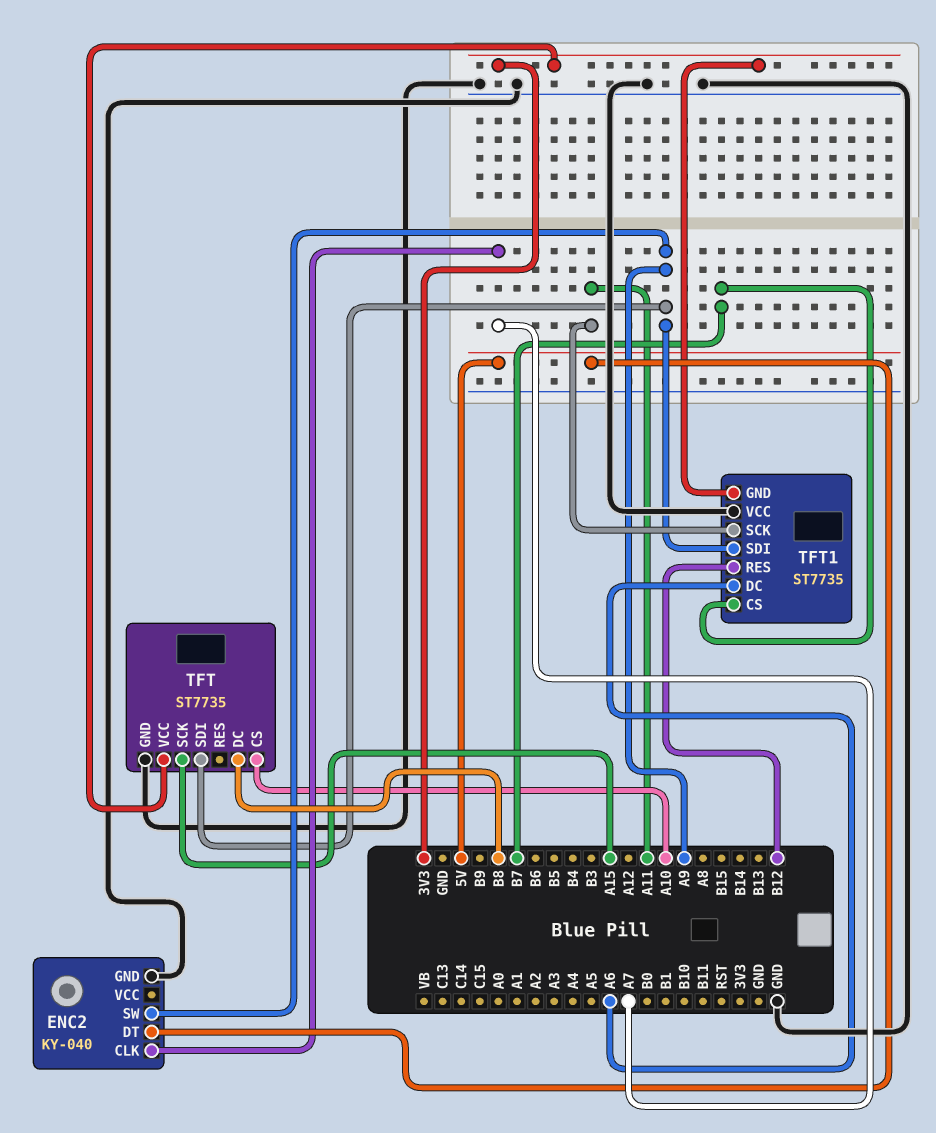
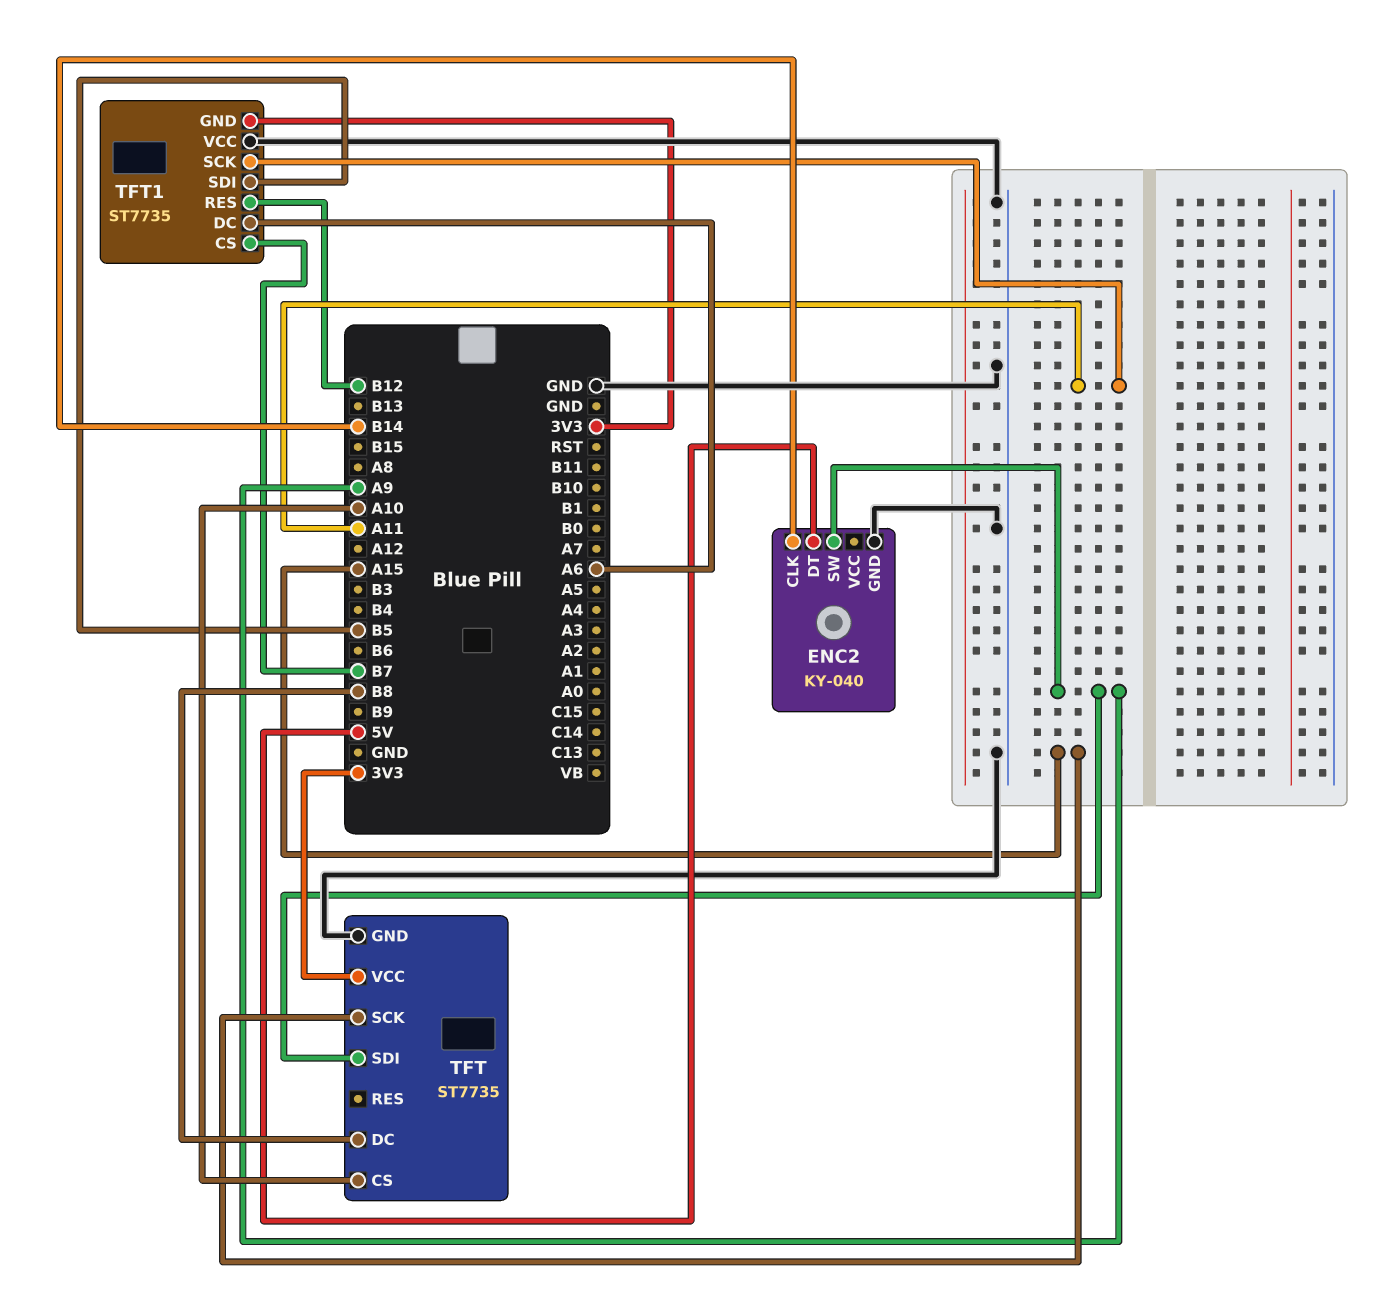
ENC2 pin CLK: A7 -> B14
TFT1 pin SDI: A9 -> B5

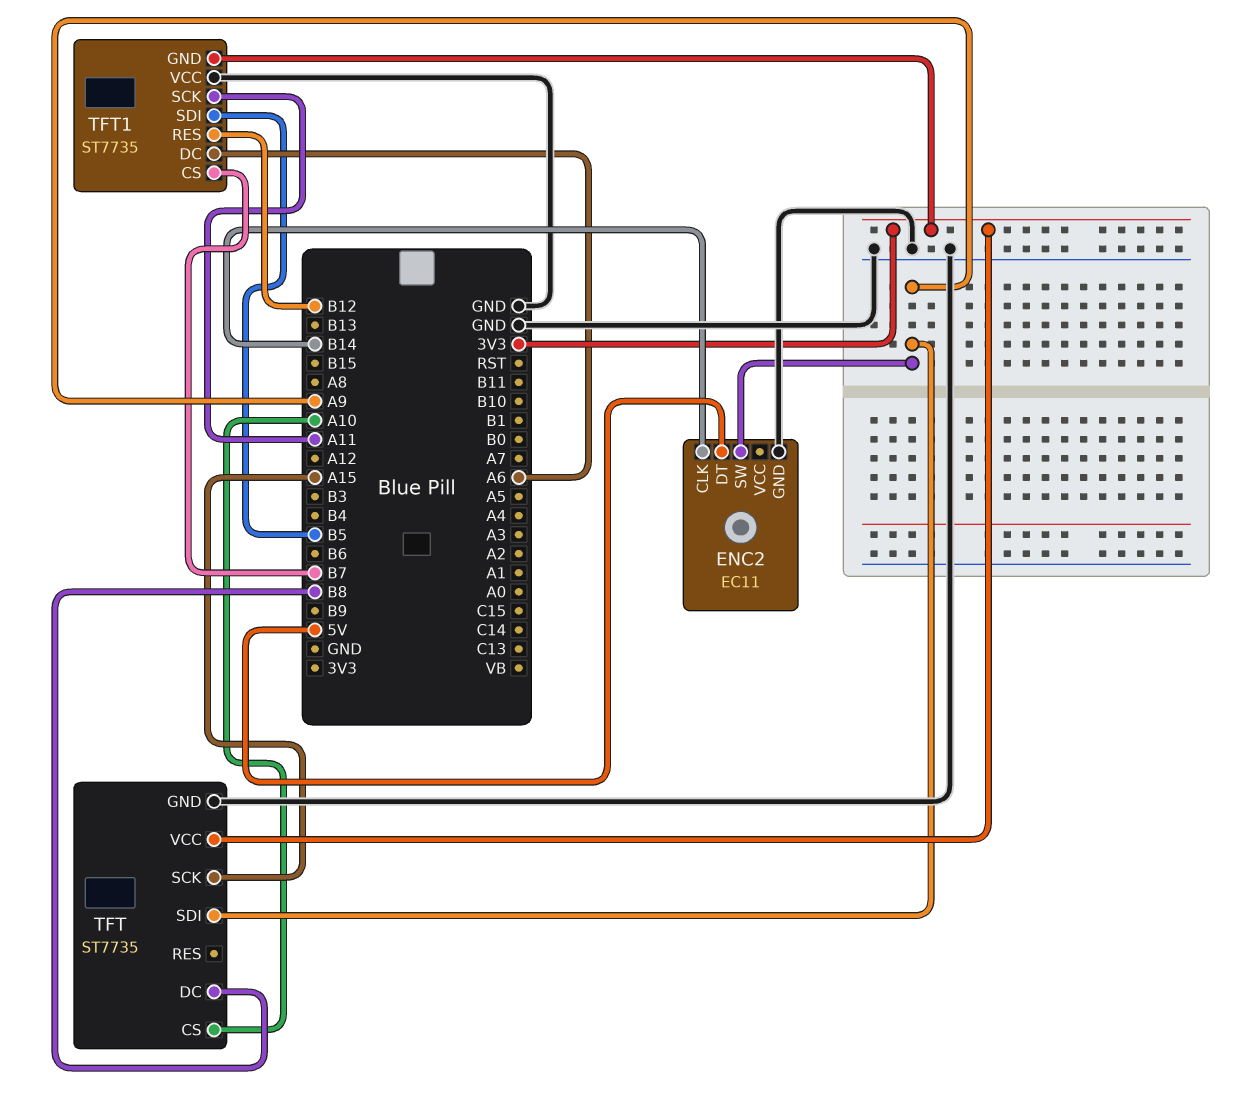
ENC2: KY-040 -> EC11

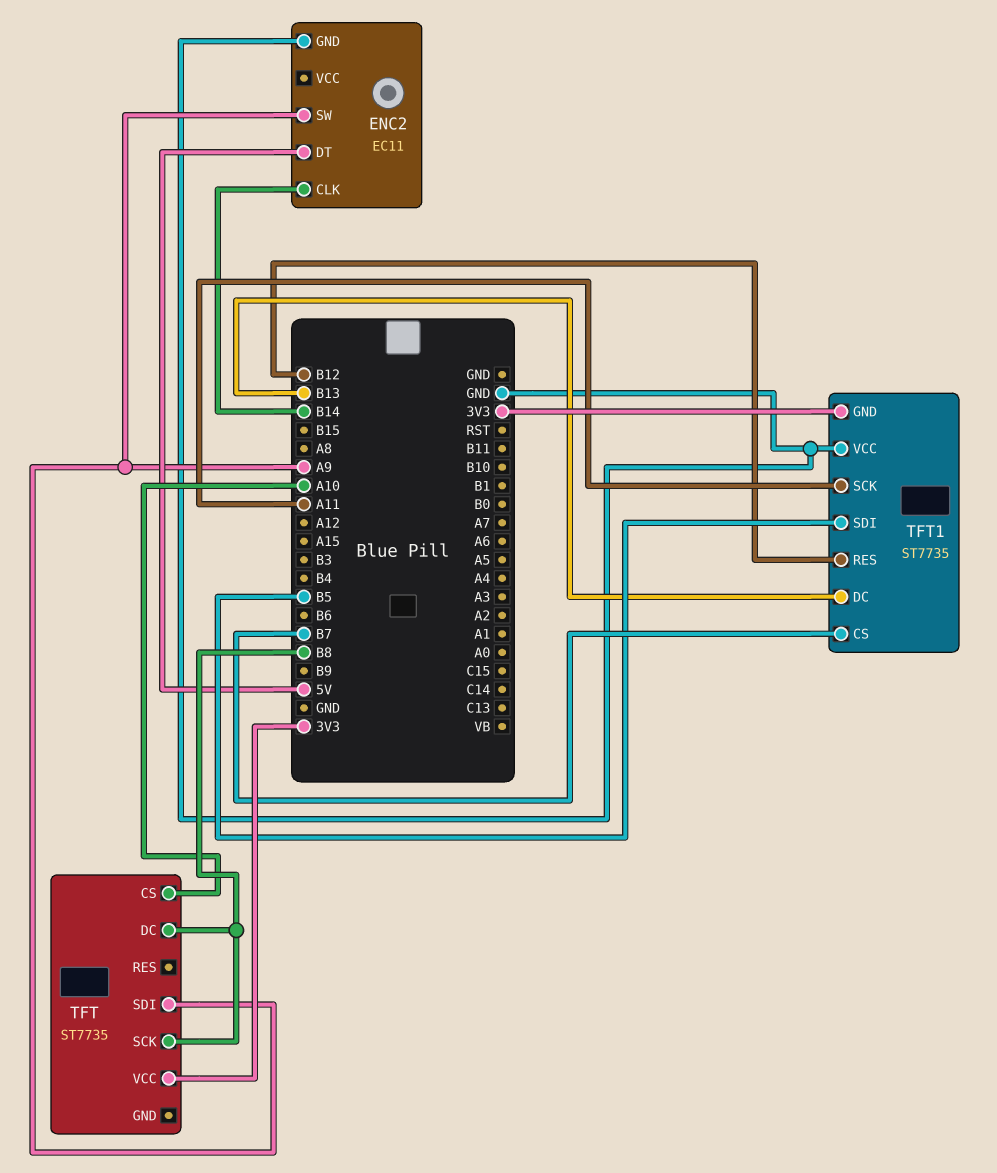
TFT pin GND: GND -> none
TFT pin SCK: A15 -> B8
TFT1 pin DC: A6 -> B13

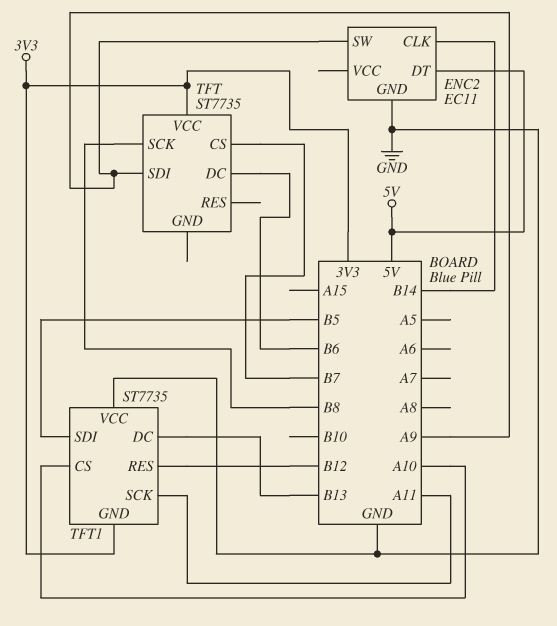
TFT pin CS: A10 -> B7
TFT pin DC: B8 -> B6
TFT1 pin CS: B7 -> A10

